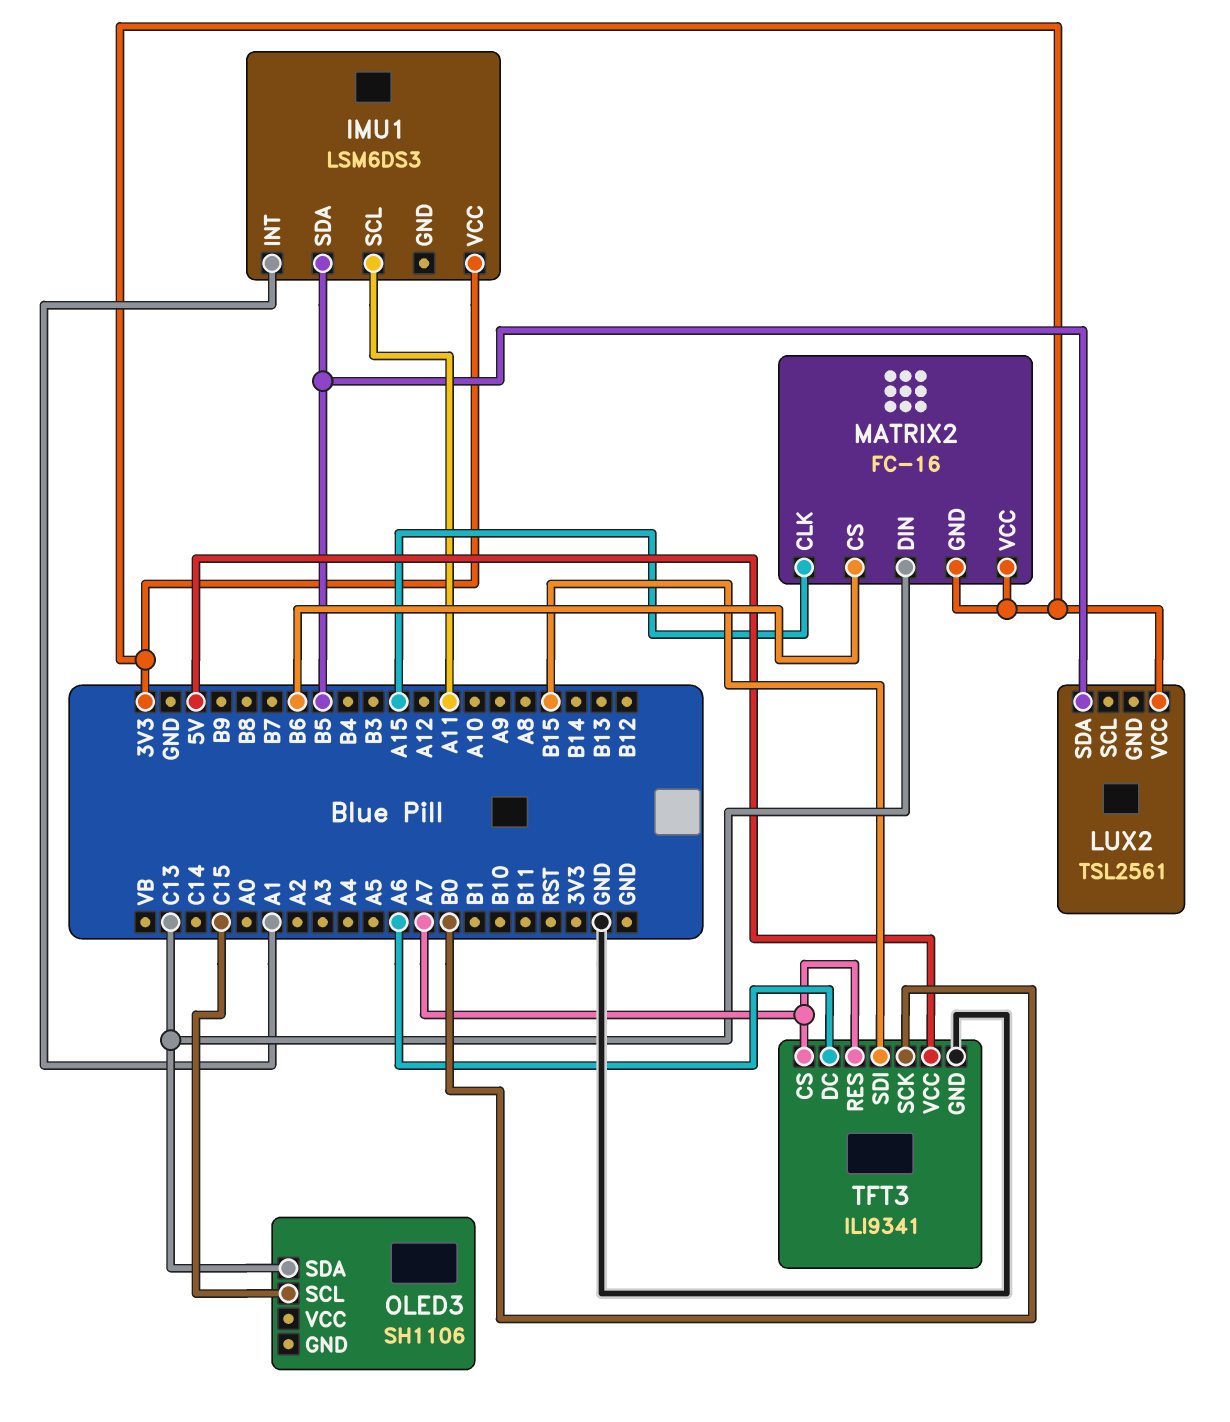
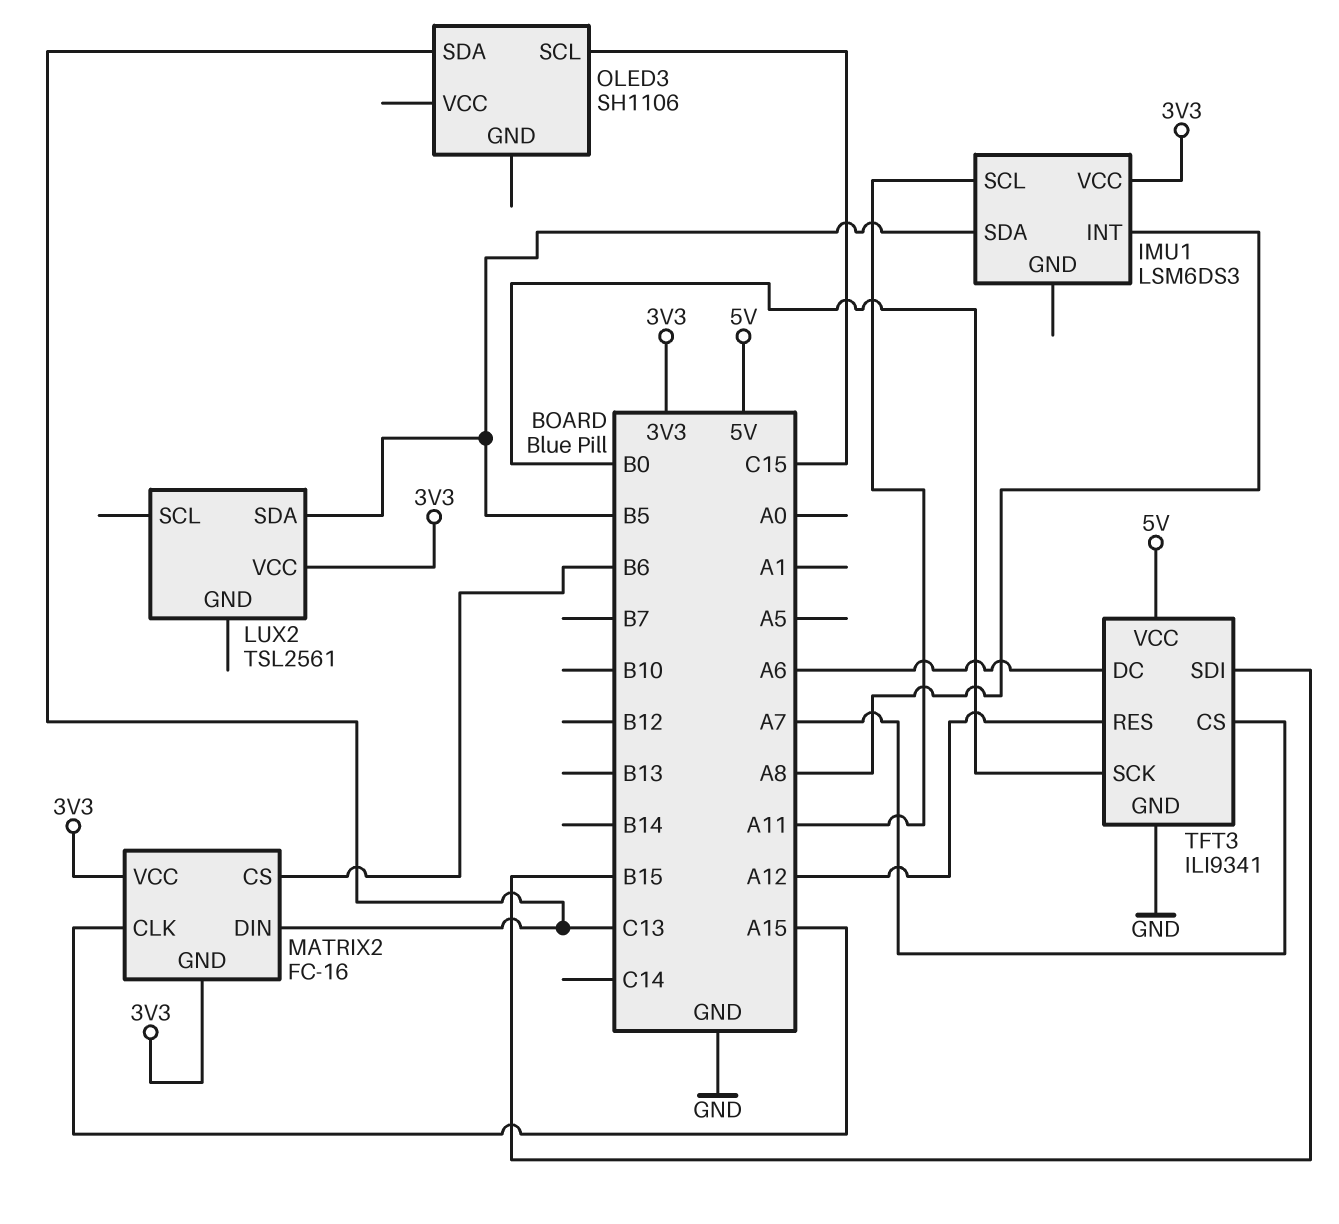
IMU1 pin INT: A1 -> A8
TFT3 pin RES: A7 -> A12

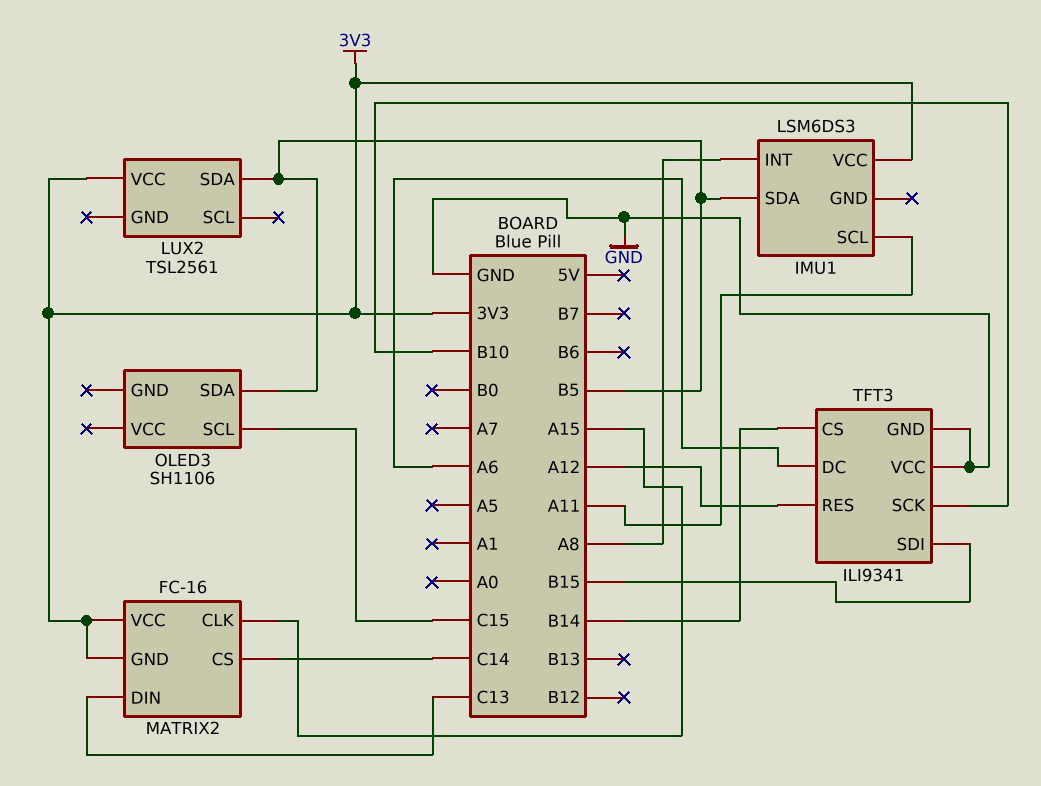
MATRIX2 pin CS: B6 -> C14
OLED3 pin SDA: C13 -> B5
TFT3 pin CS: A7 -> B14
TFT3 pin SCK: B0 -> B10
TFT3 pin VCC: 5V -> GND

